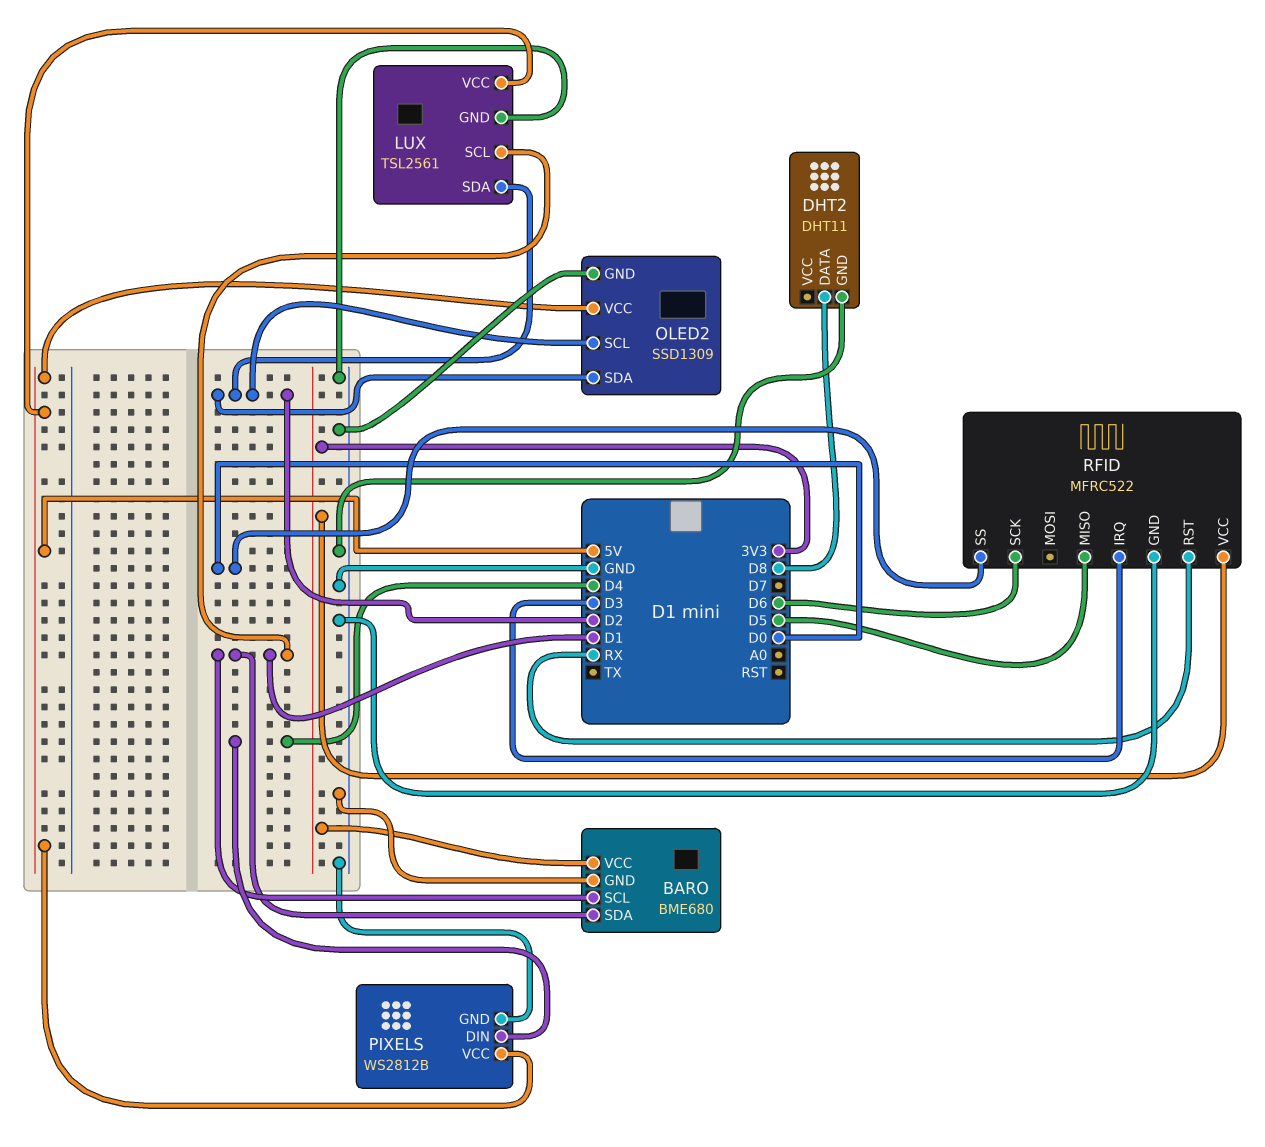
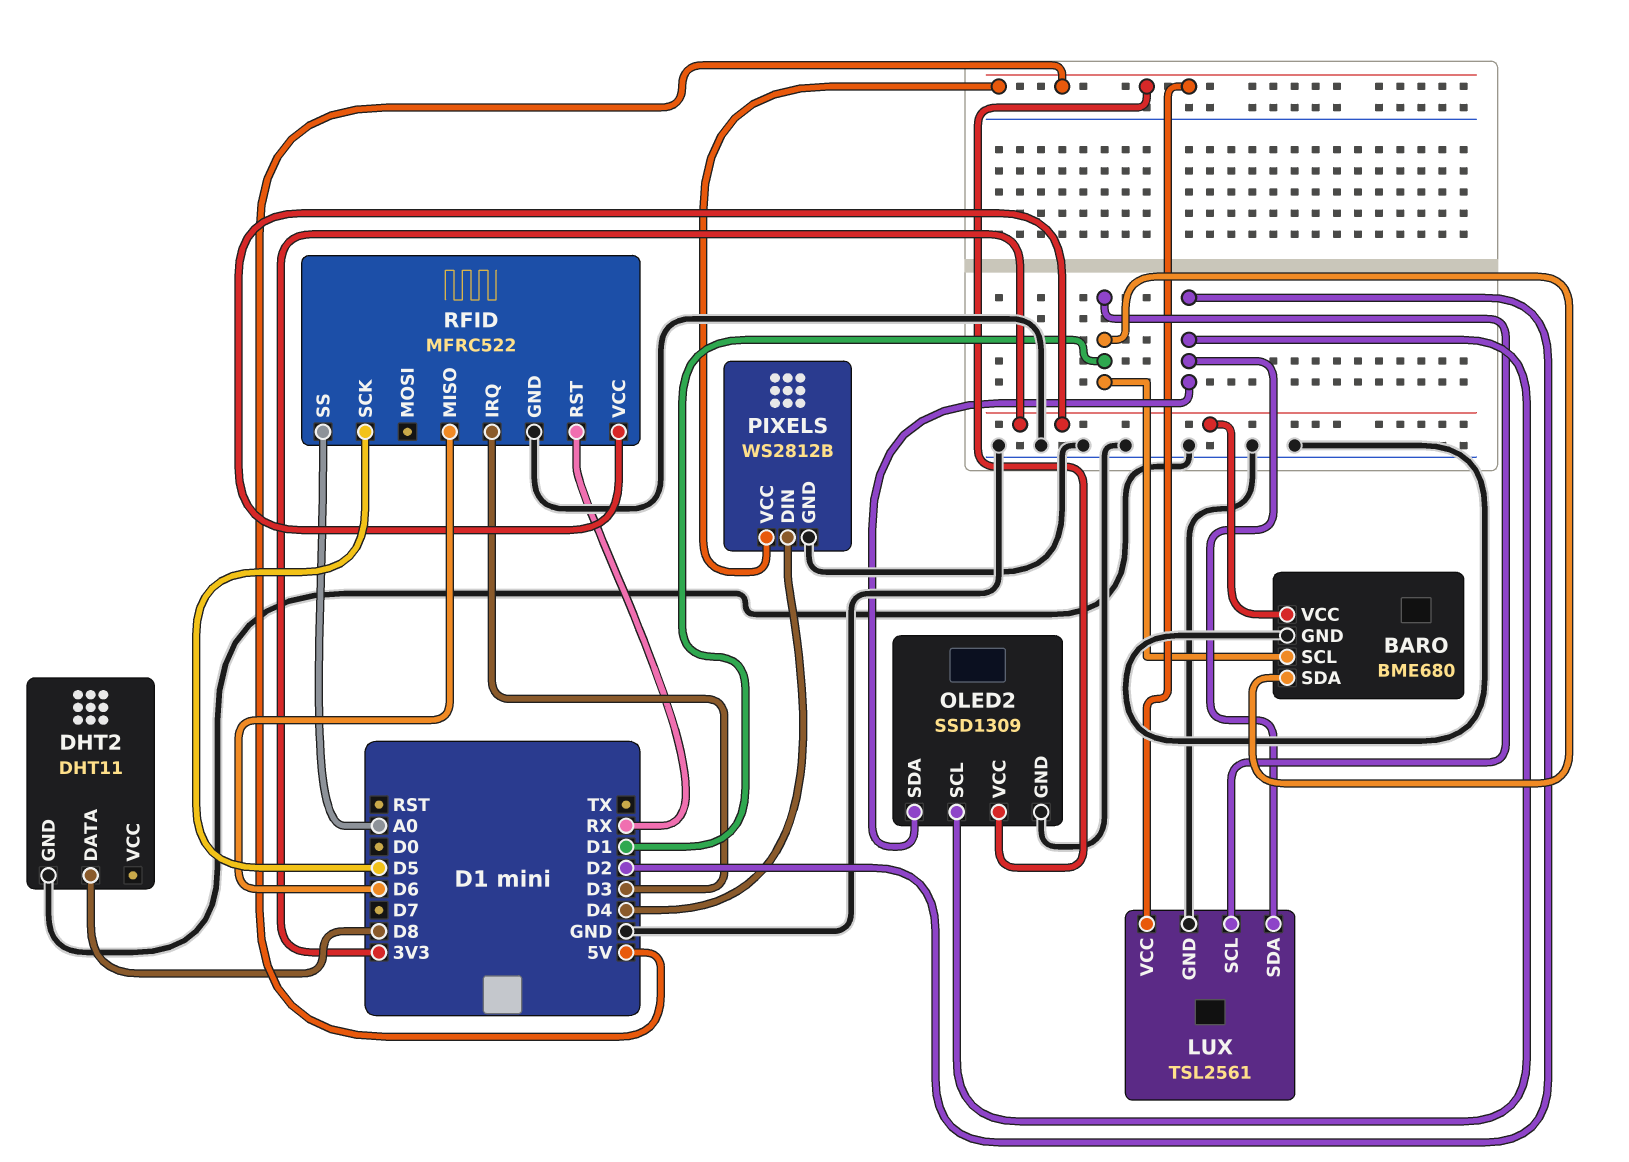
RFID pin MISO: D5 -> D6
RFID pin SCK: D6 -> D5
RFID pin SS: D0 -> A0

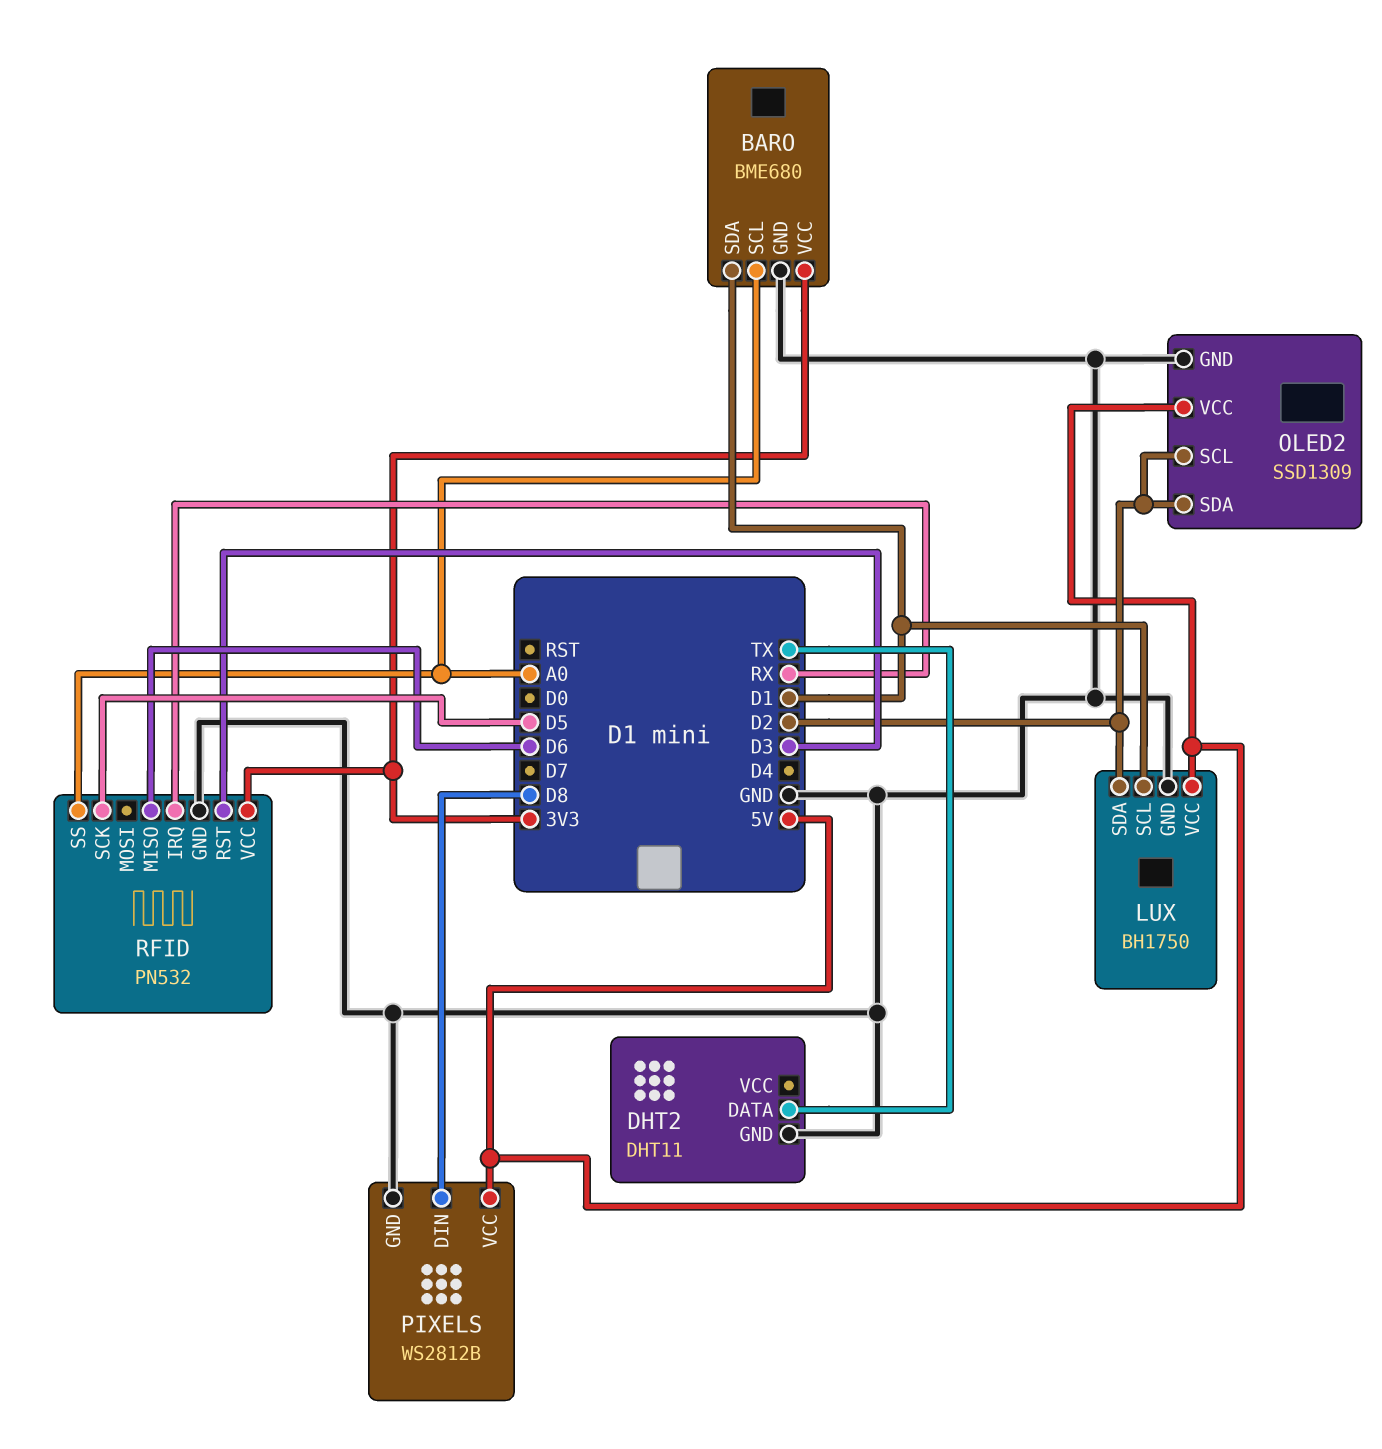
BARO pin SCL: D1 -> A0
DHT2 pin DATA: D8 -> TX
LUX: TSL2561 -> BH1750
PIXELS pin DIN: D4 -> D8
RFID: MFRC522 -> PN532
RFID pin IRQ: D3 -> RX
RFID pin RST: RX -> D3

